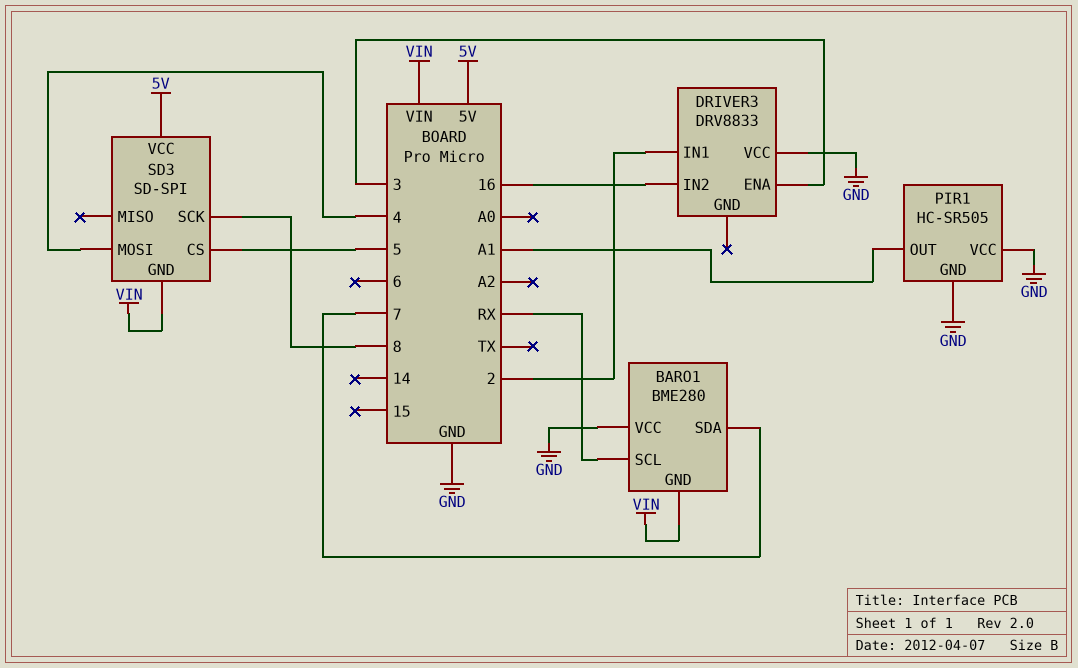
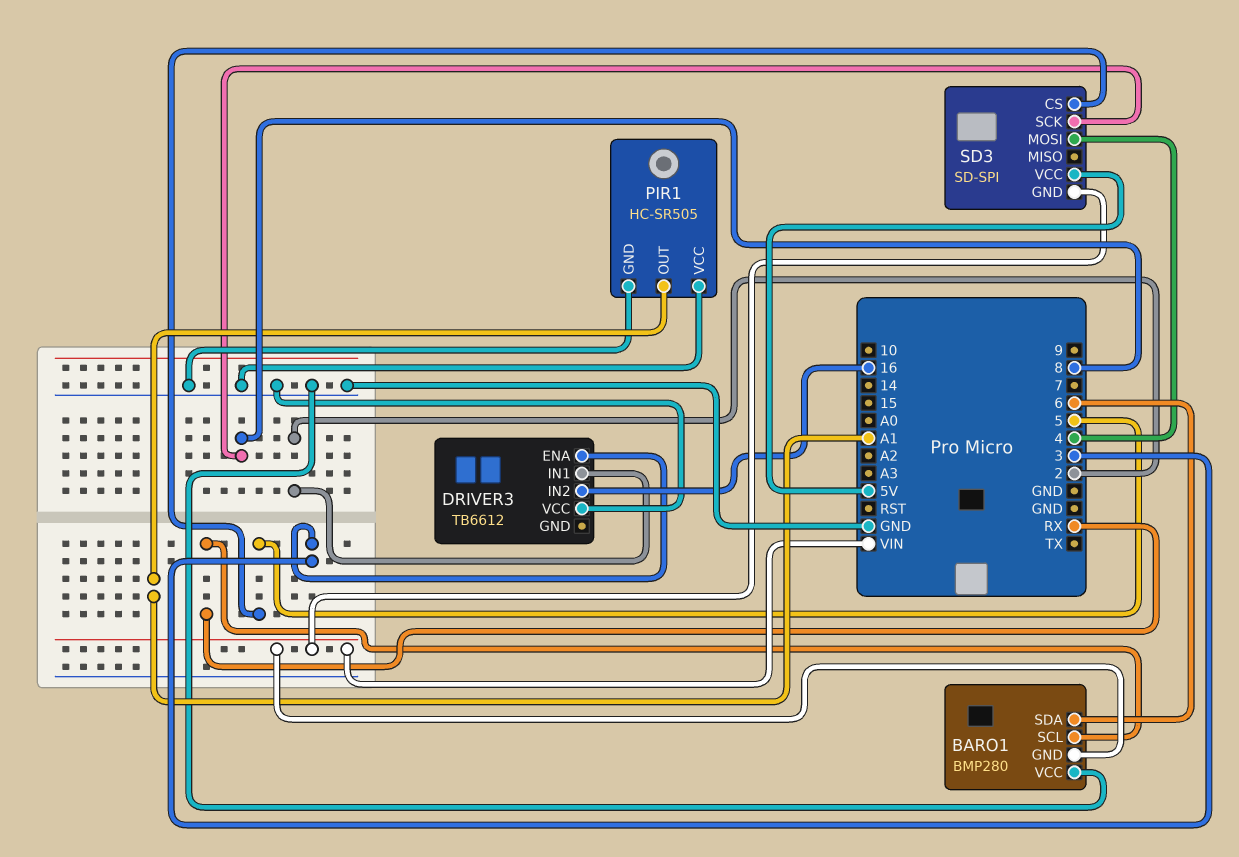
BARO1: BME280 -> BMP280
BARO1 pin SDA: 7 -> 6
DRIVER3: DRV8833 -> TB6612

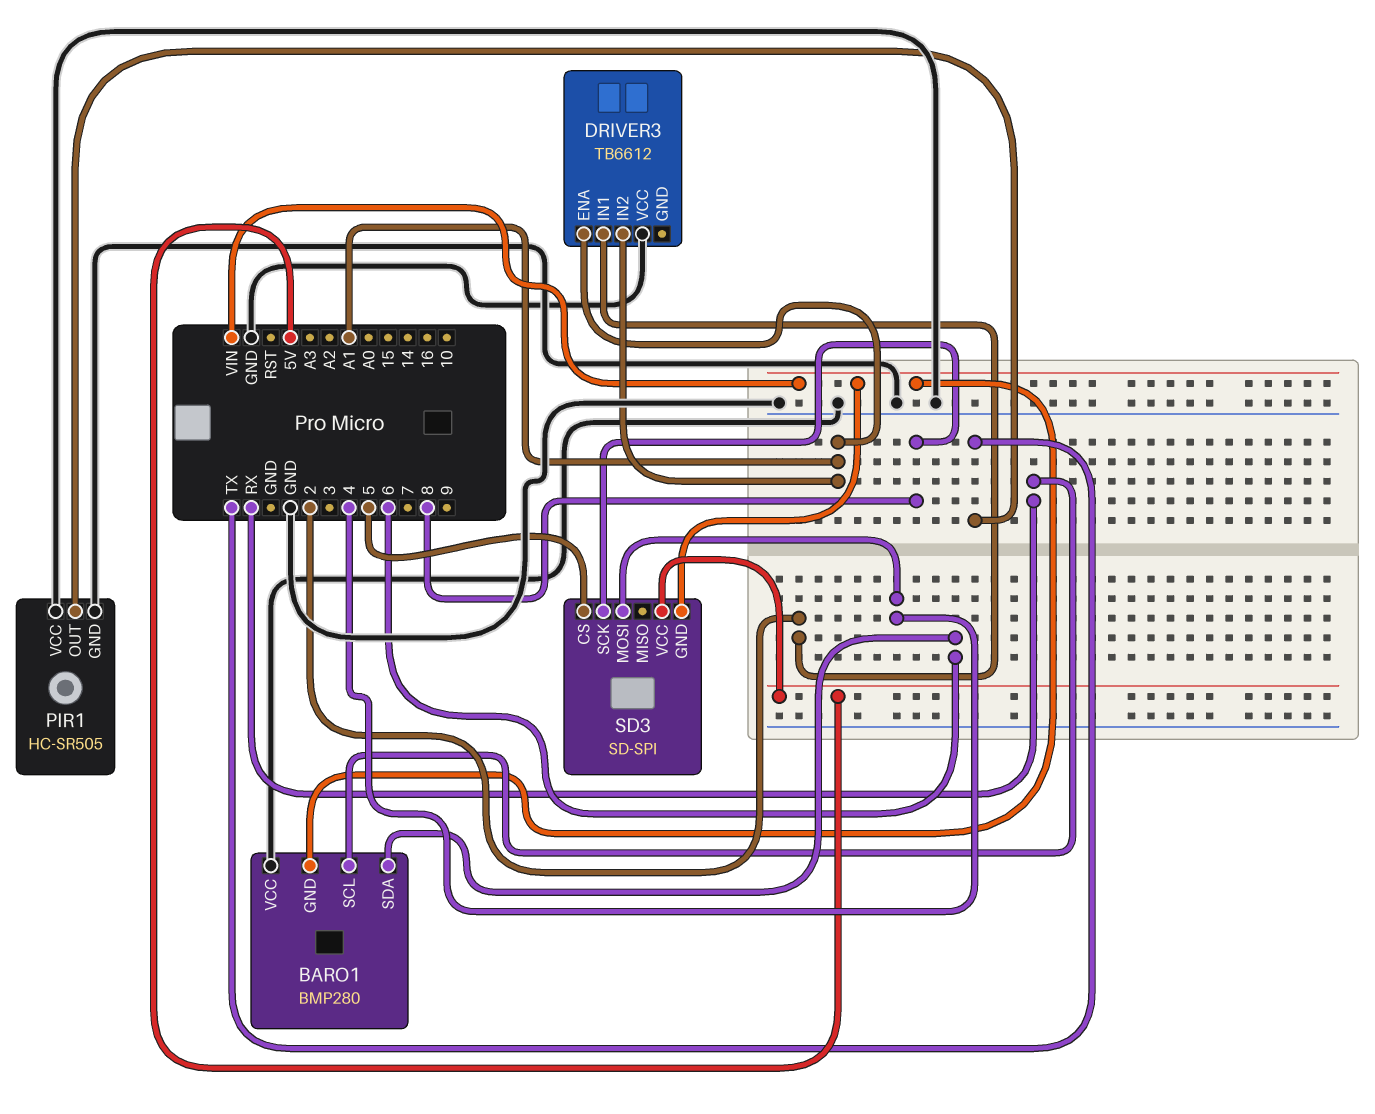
DRIVER3 pin ENA: 3 -> A1
DRIVER3 pin IN2: 16 -> A1
PIR1 pin OUT: A1 -> TX

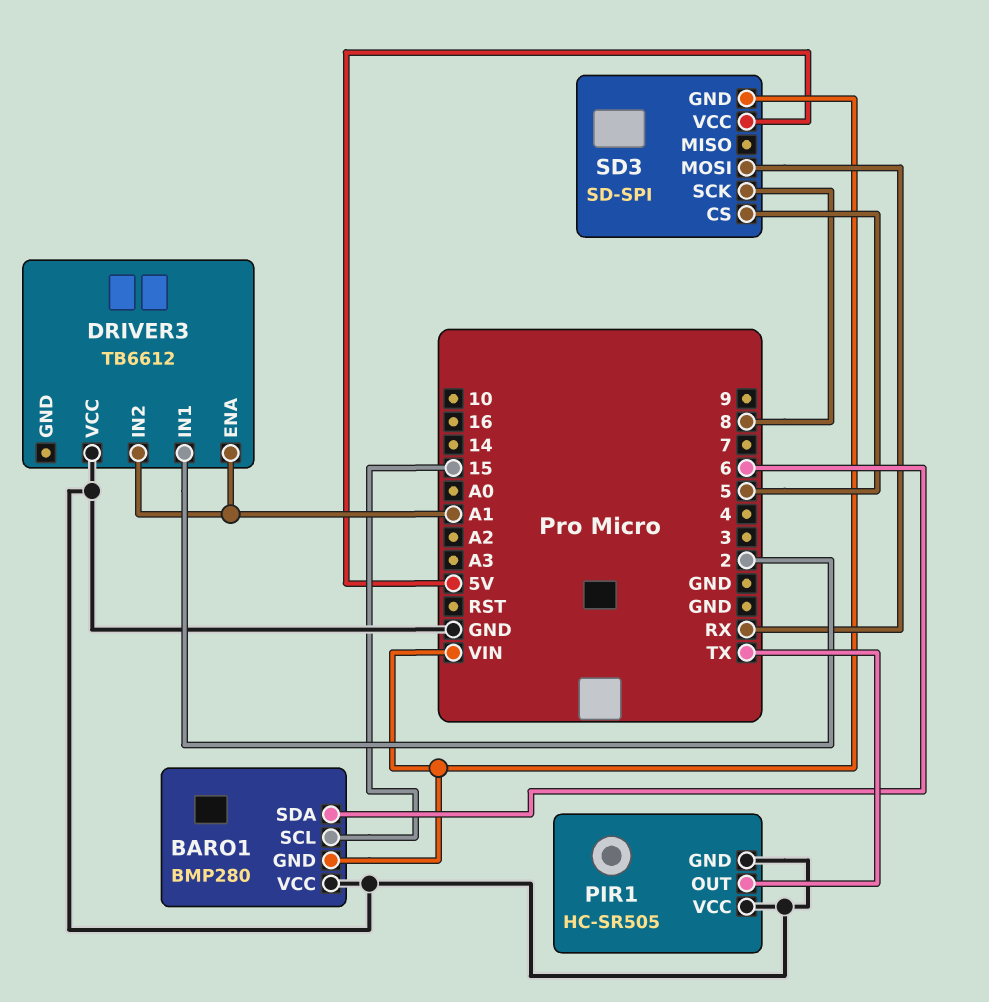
BARO1 pin SCL: RX -> 15
SD3 pin MOSI: 4 -> RX

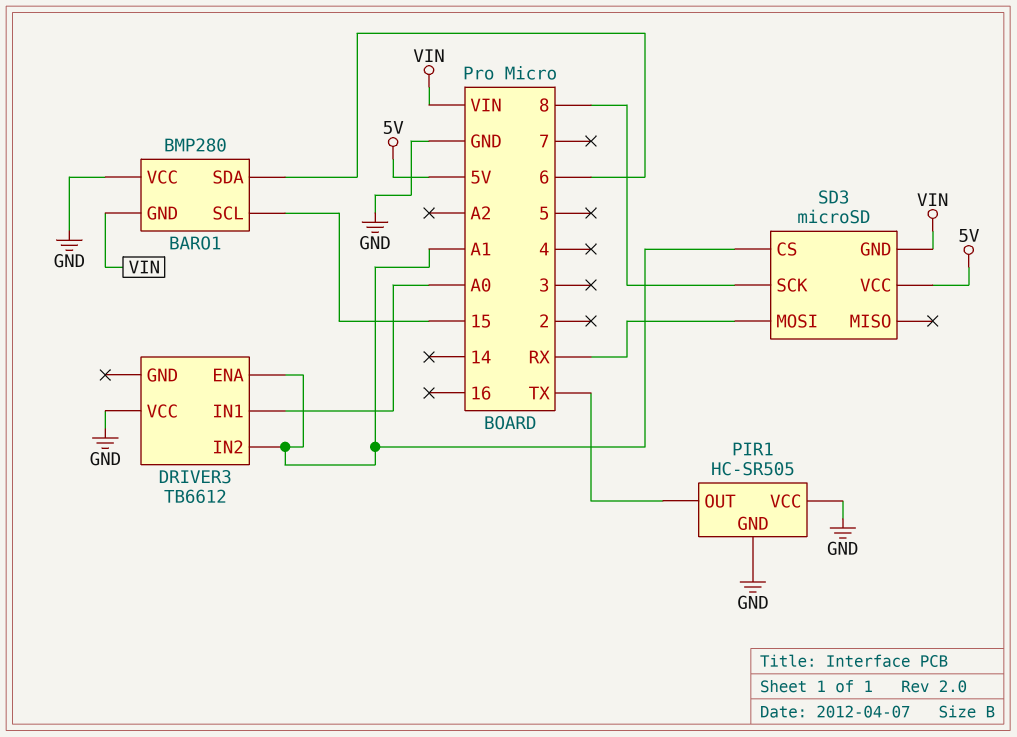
DRIVER3 pin IN1: 2 -> A0
SD3: SD-SPI -> microSD
SD3 pin CS: 5 -> A1

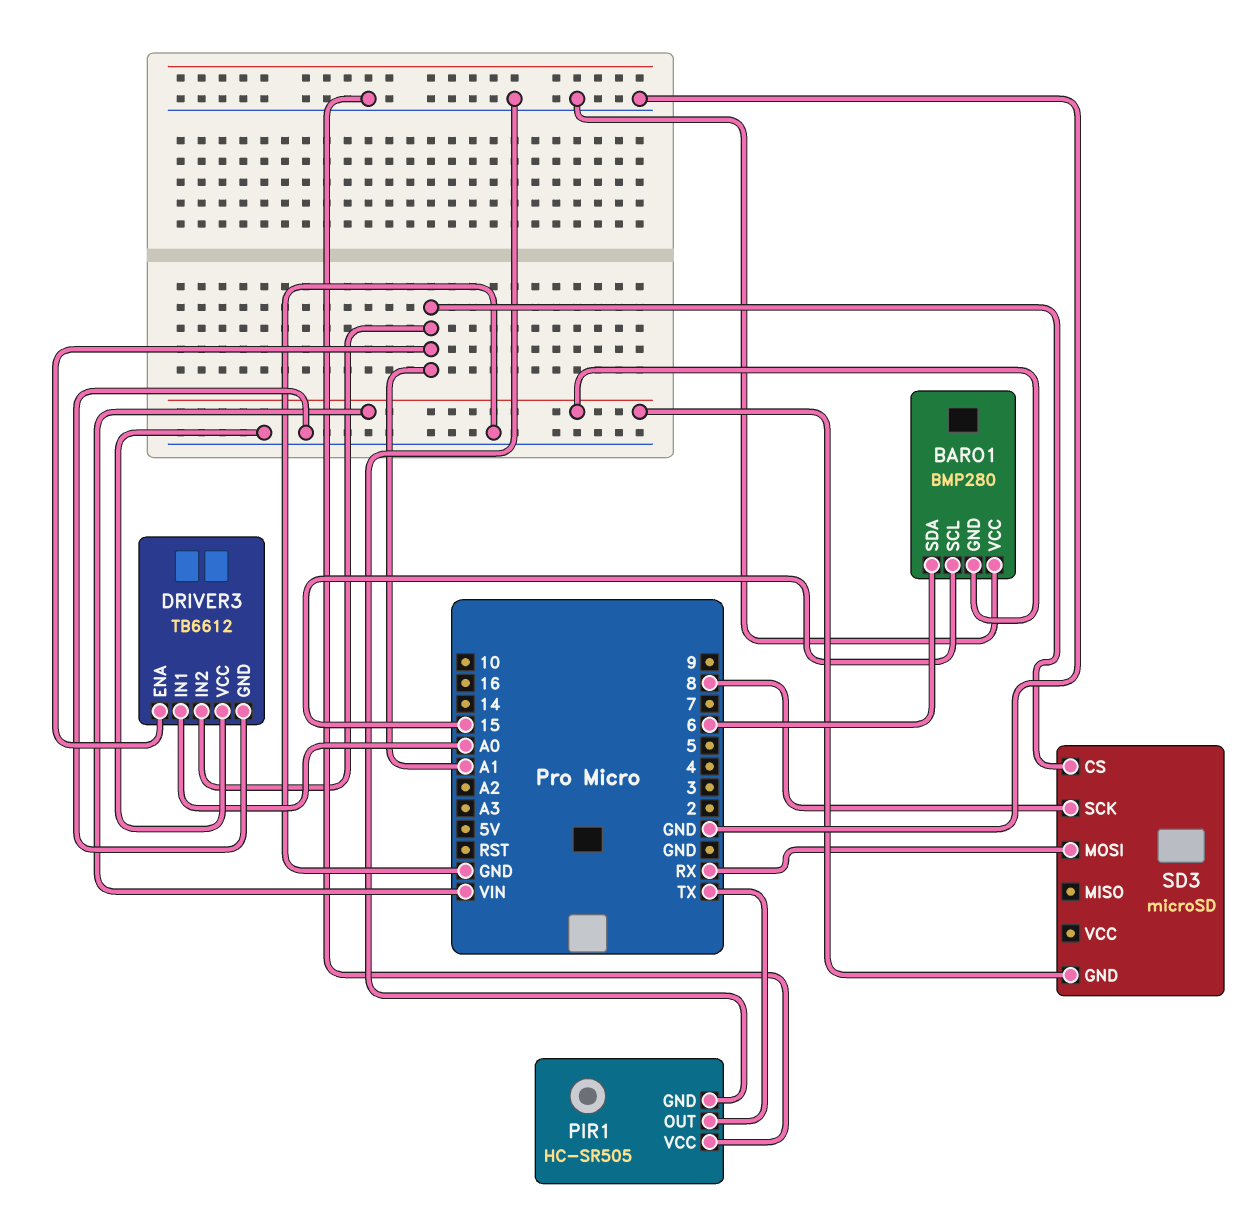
DRIVER3 pin GND: none -> GND
SD3 pin VCC: 5V -> none

